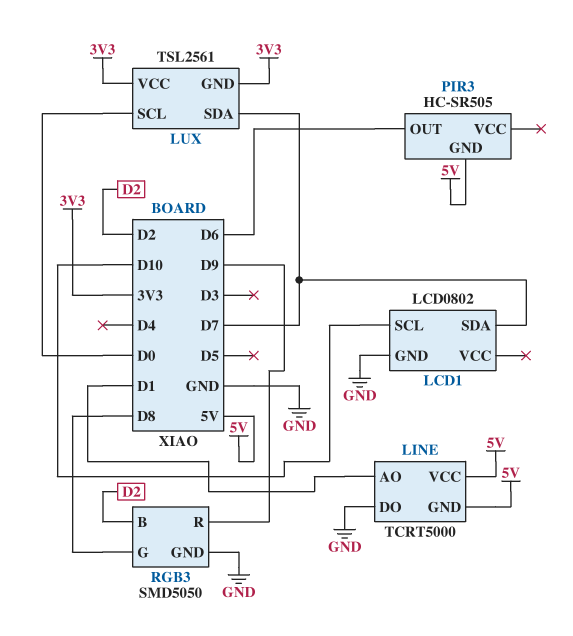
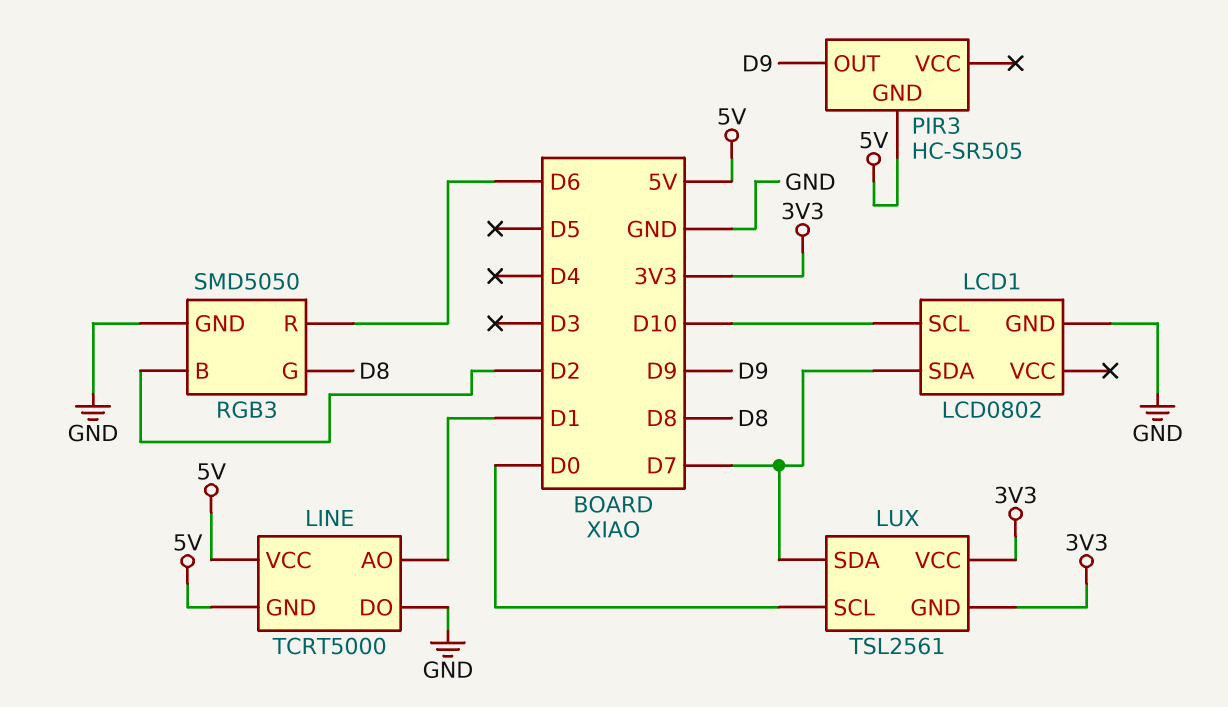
PIR3 pin OUT: D6 -> D9
RGB3 pin R: D9 -> D6

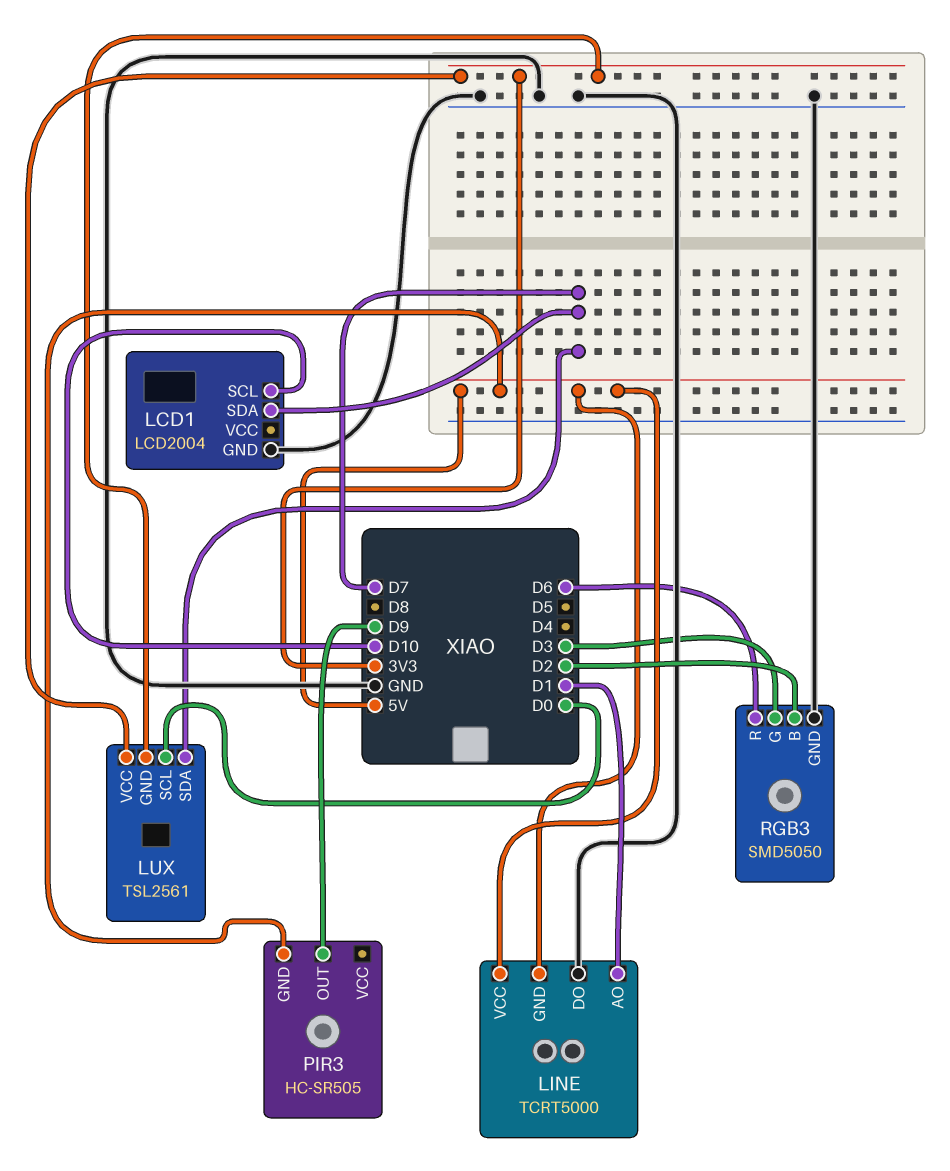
LCD1: LCD0802 -> LCD2004
RGB3 pin G: D8 -> D3

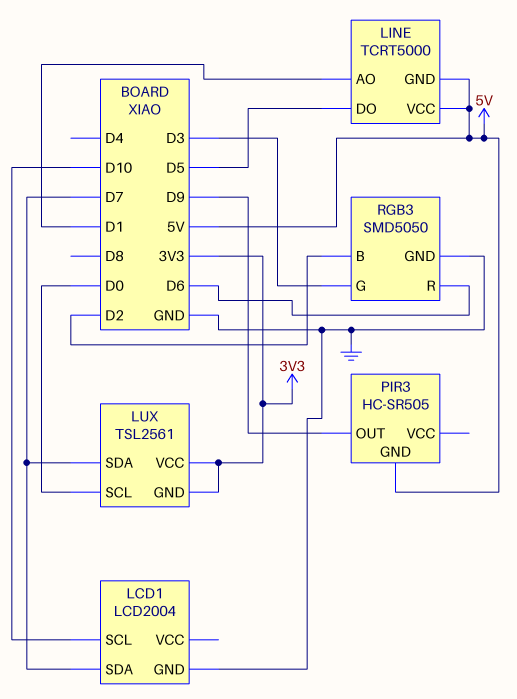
LINE pin DO: GND -> D5

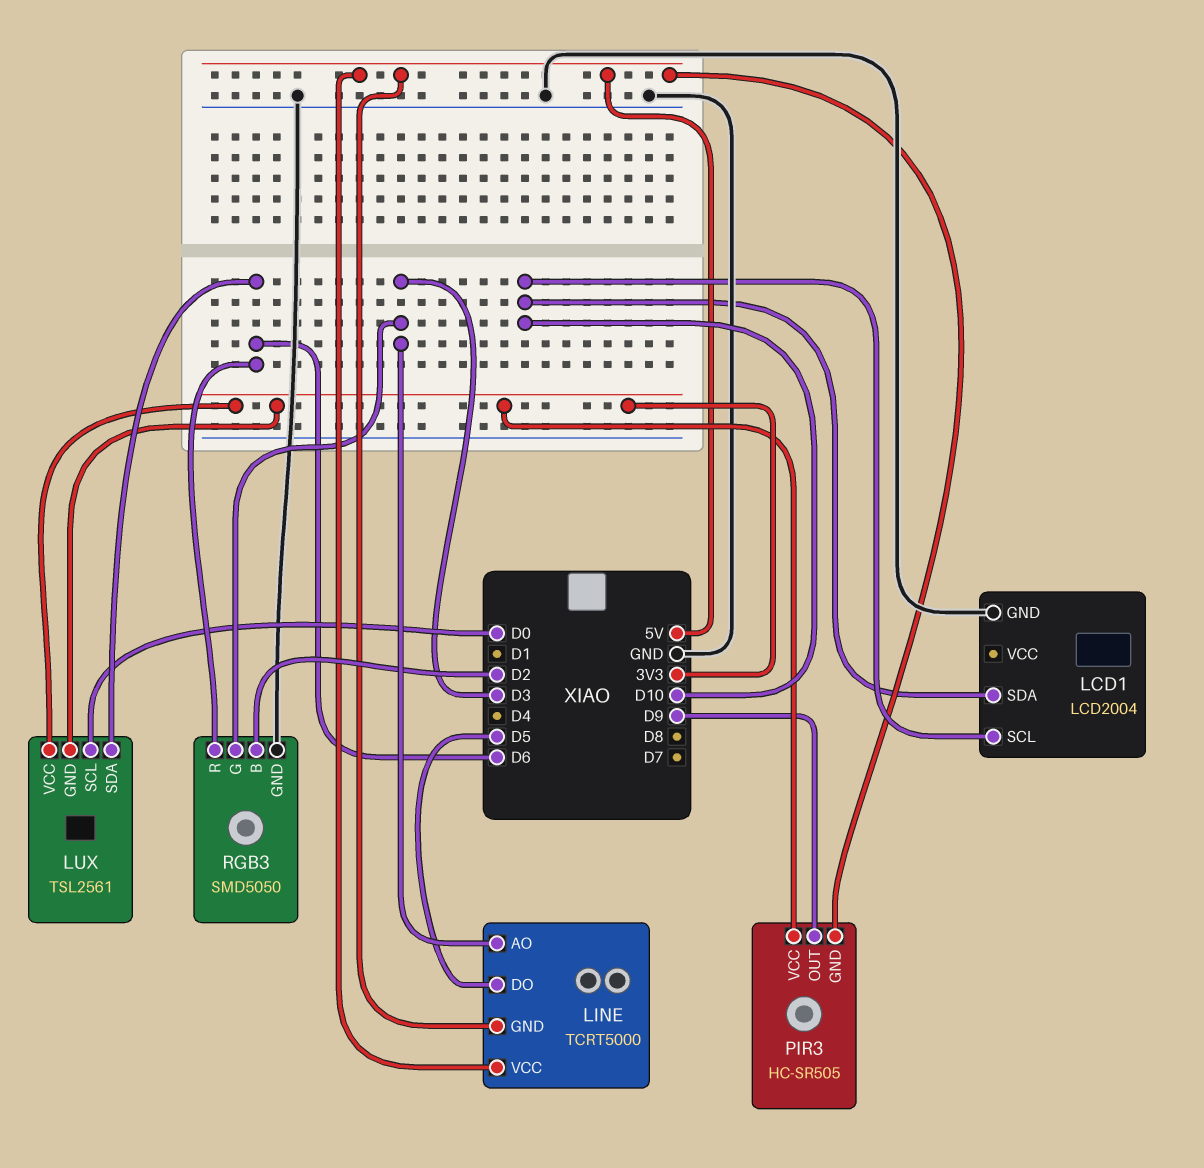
LCD1 pin SDA: D7 -> D10
LINE pin AO: D1 -> D3
LUX pin SDA: D7 -> D6
PIR3 pin VCC: none -> 3V3

